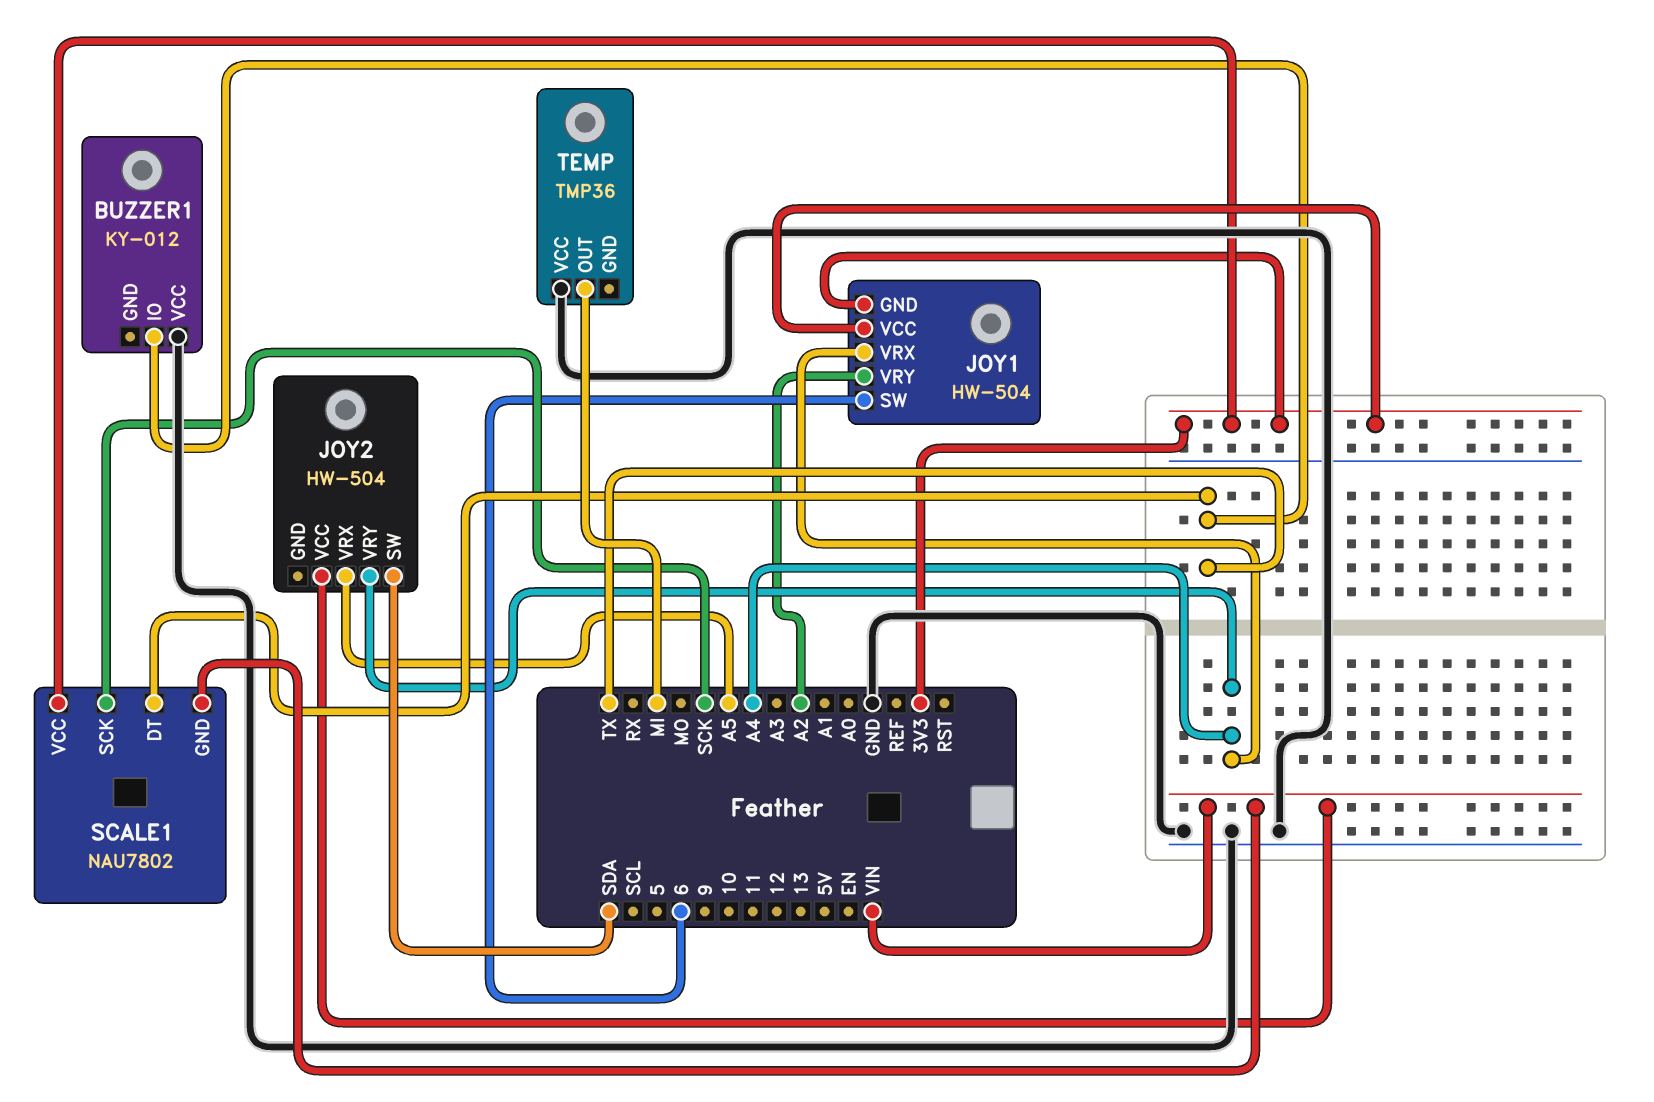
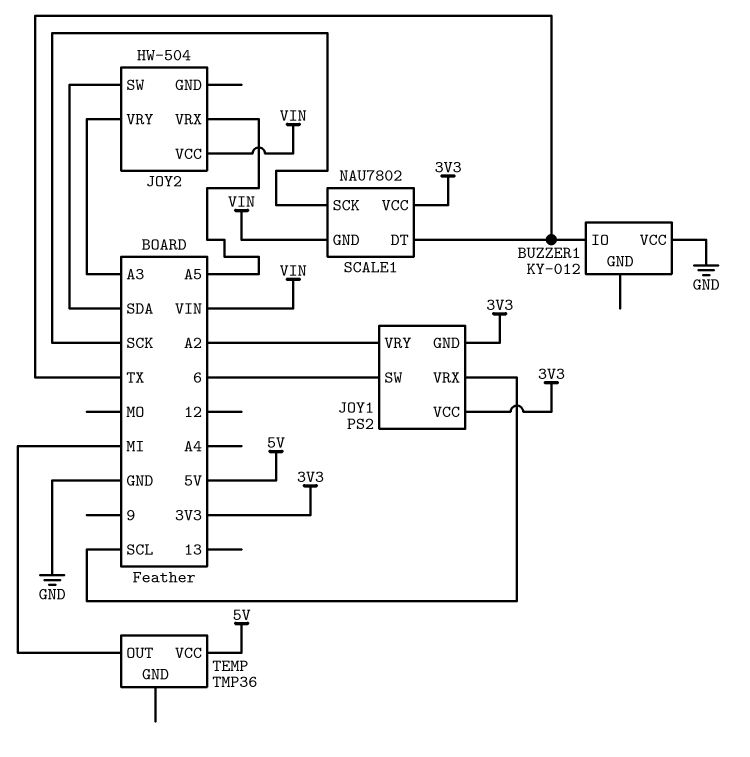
JOY1: HW-504 -> PS2
JOY1 pin VRX: A4 -> SCL
JOY2 pin VRY: A4 -> A3
TEMP pin VCC: GND -> 5V

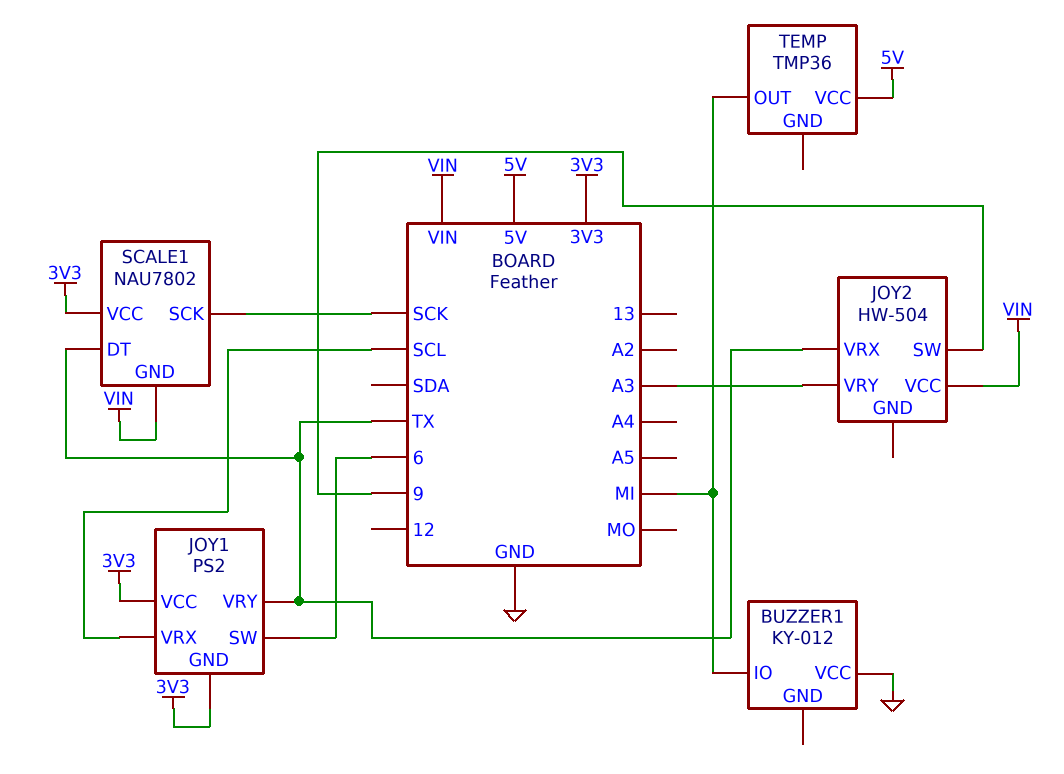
BUZZER1 pin IO: TX -> MI
JOY1 pin VRY: A2 -> TX
JOY2 pin SW: SDA -> 9
JOY2 pin VRX: A5 -> TX

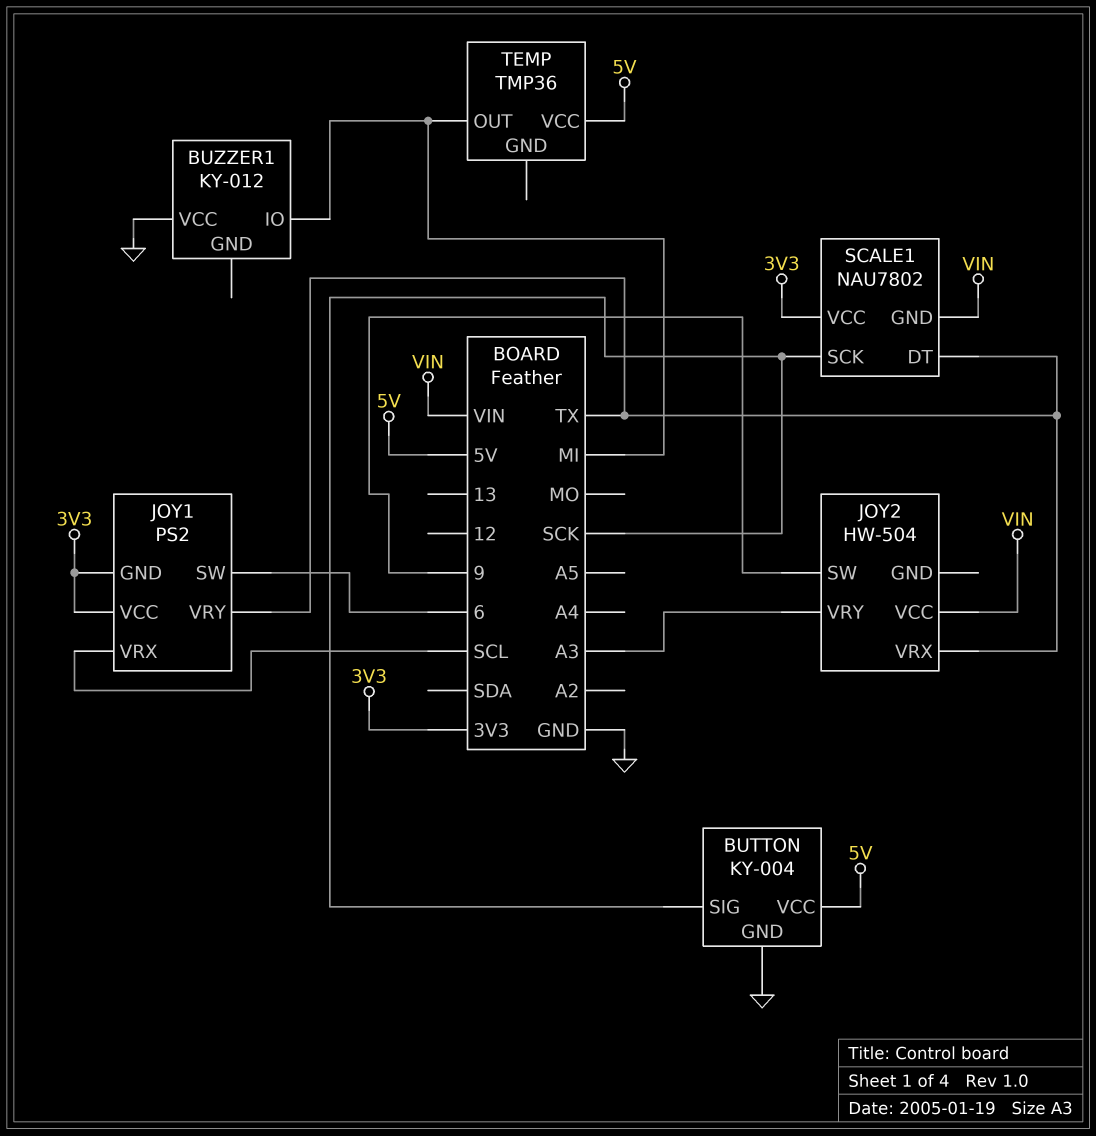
BUTTON: none -> KY-004
BUTTON pin GND: none -> GND
BUTTON pin SIG: none -> SCK
BUTTON pin VCC: none -> 5V

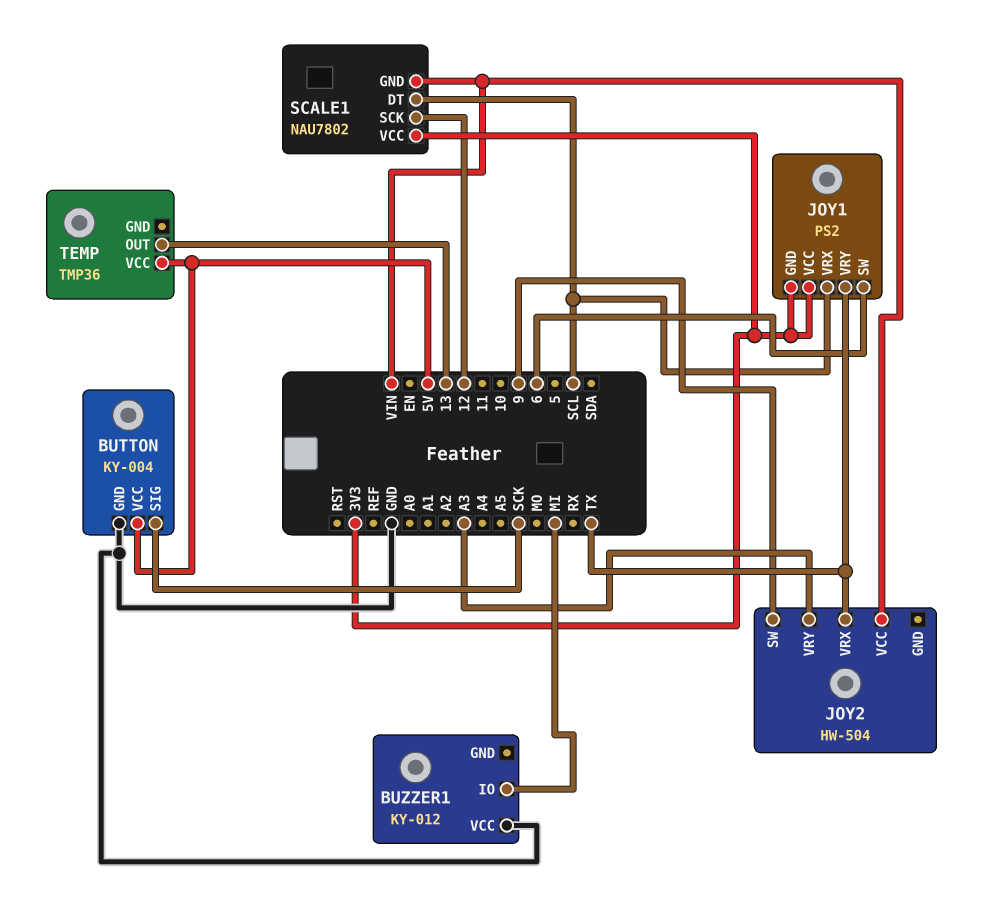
SCALE1 pin DT: TX -> SCL
SCALE1 pin SCK: SCK -> 12
TEMP pin OUT: MI -> 13

